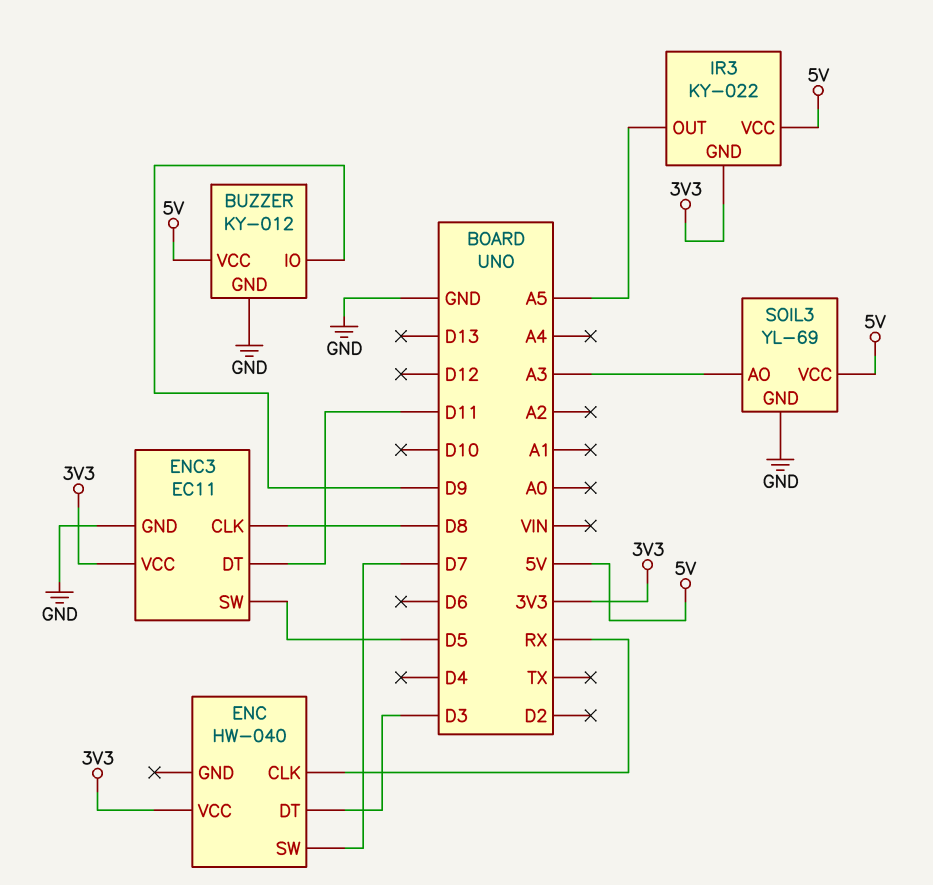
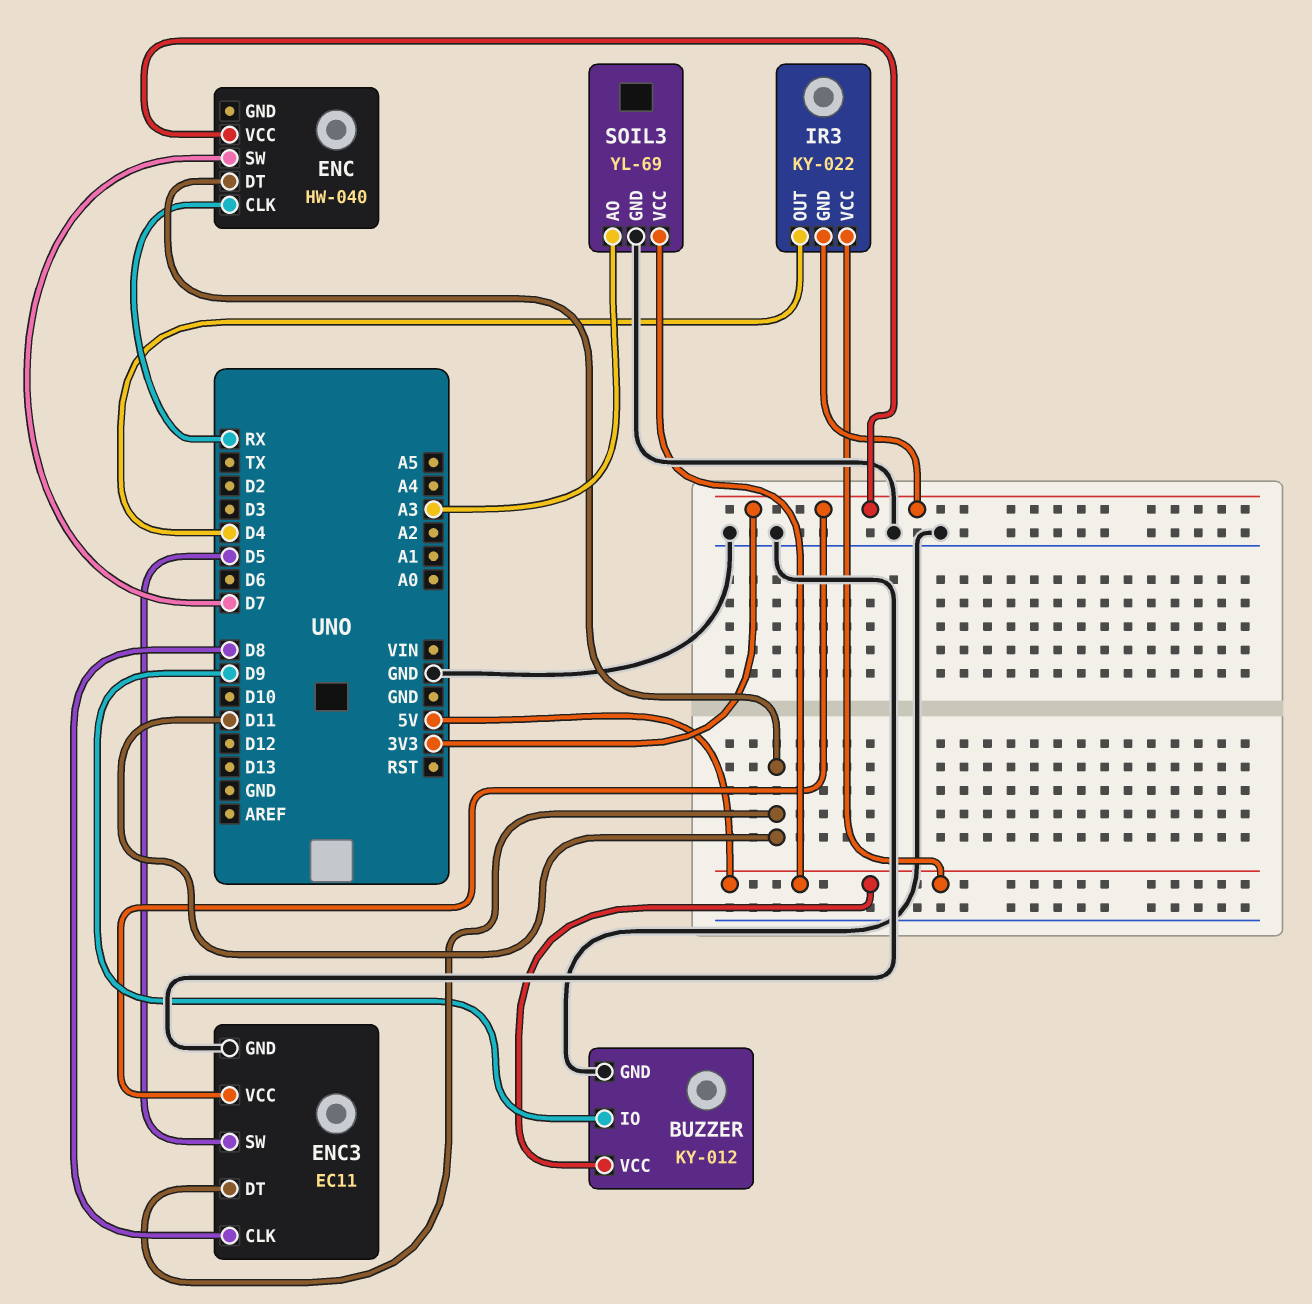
ENC pin DT: D3 -> D11
IR3 pin OUT: A5 -> D4

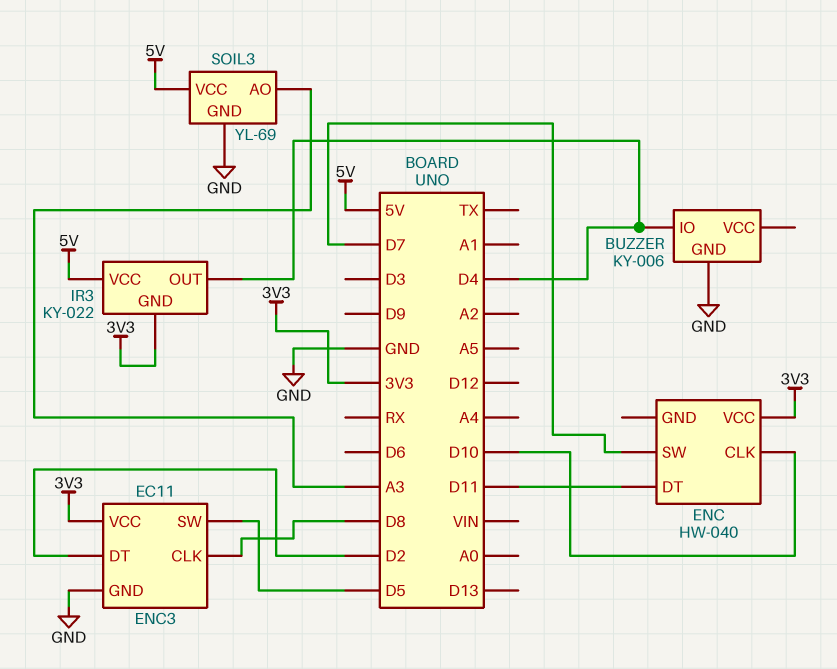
BUZZER: KY-012 -> KY-006
BUZZER pin IO: D9 -> D4
BUZZER pin VCC: 5V -> none
ENC pin CLK: RX -> D10
ENC3 pin DT: D11 -> D2

